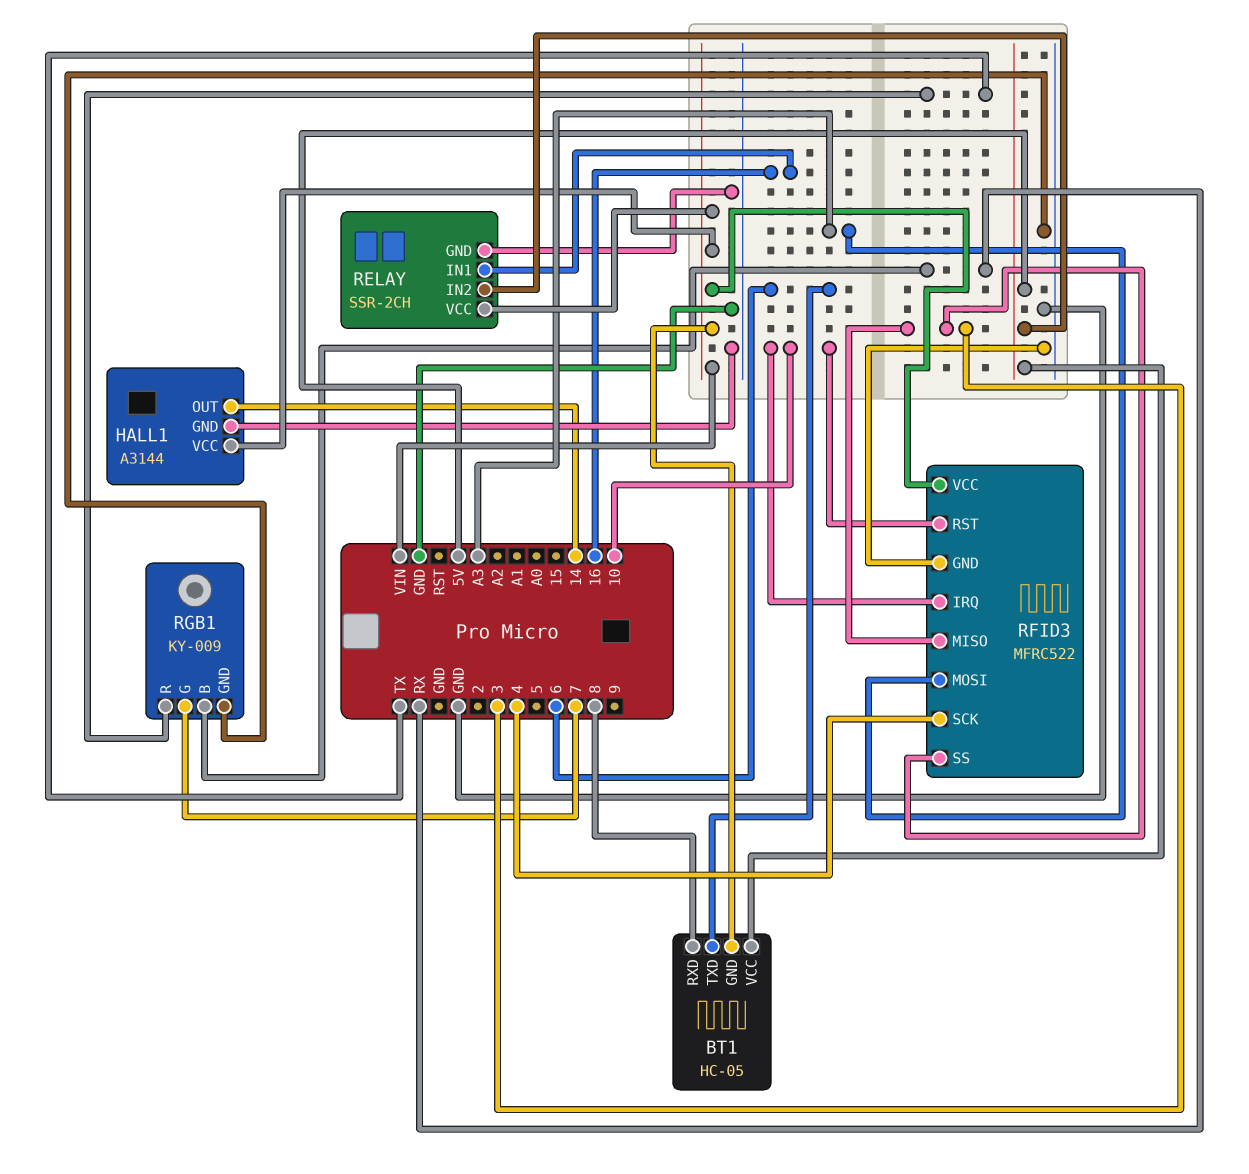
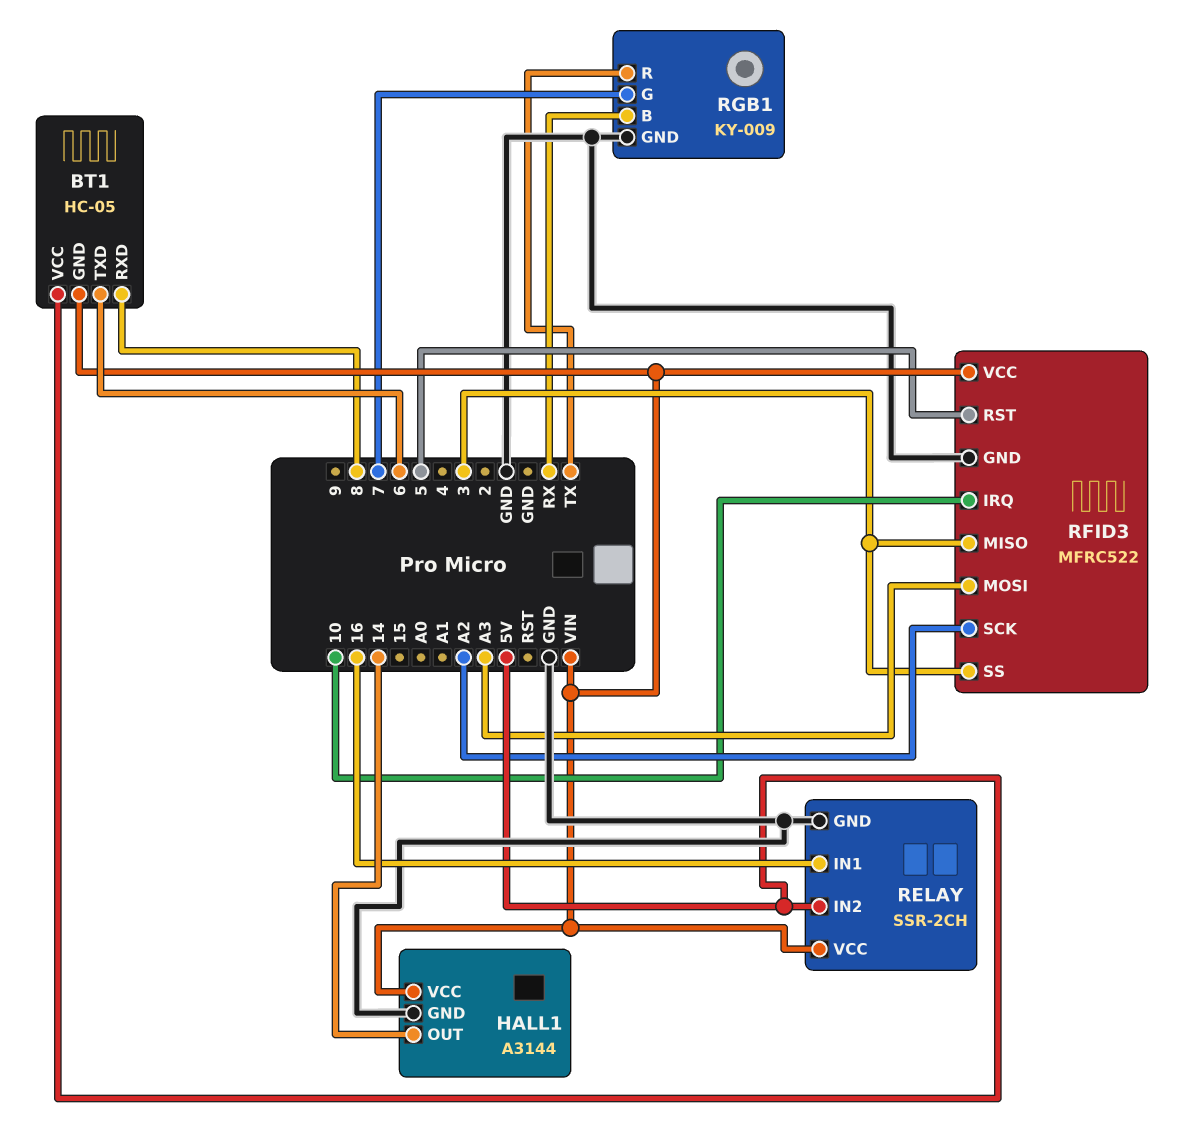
RFID3 pin RST: 10 -> 5
RFID3 pin SCK: 4 -> A2

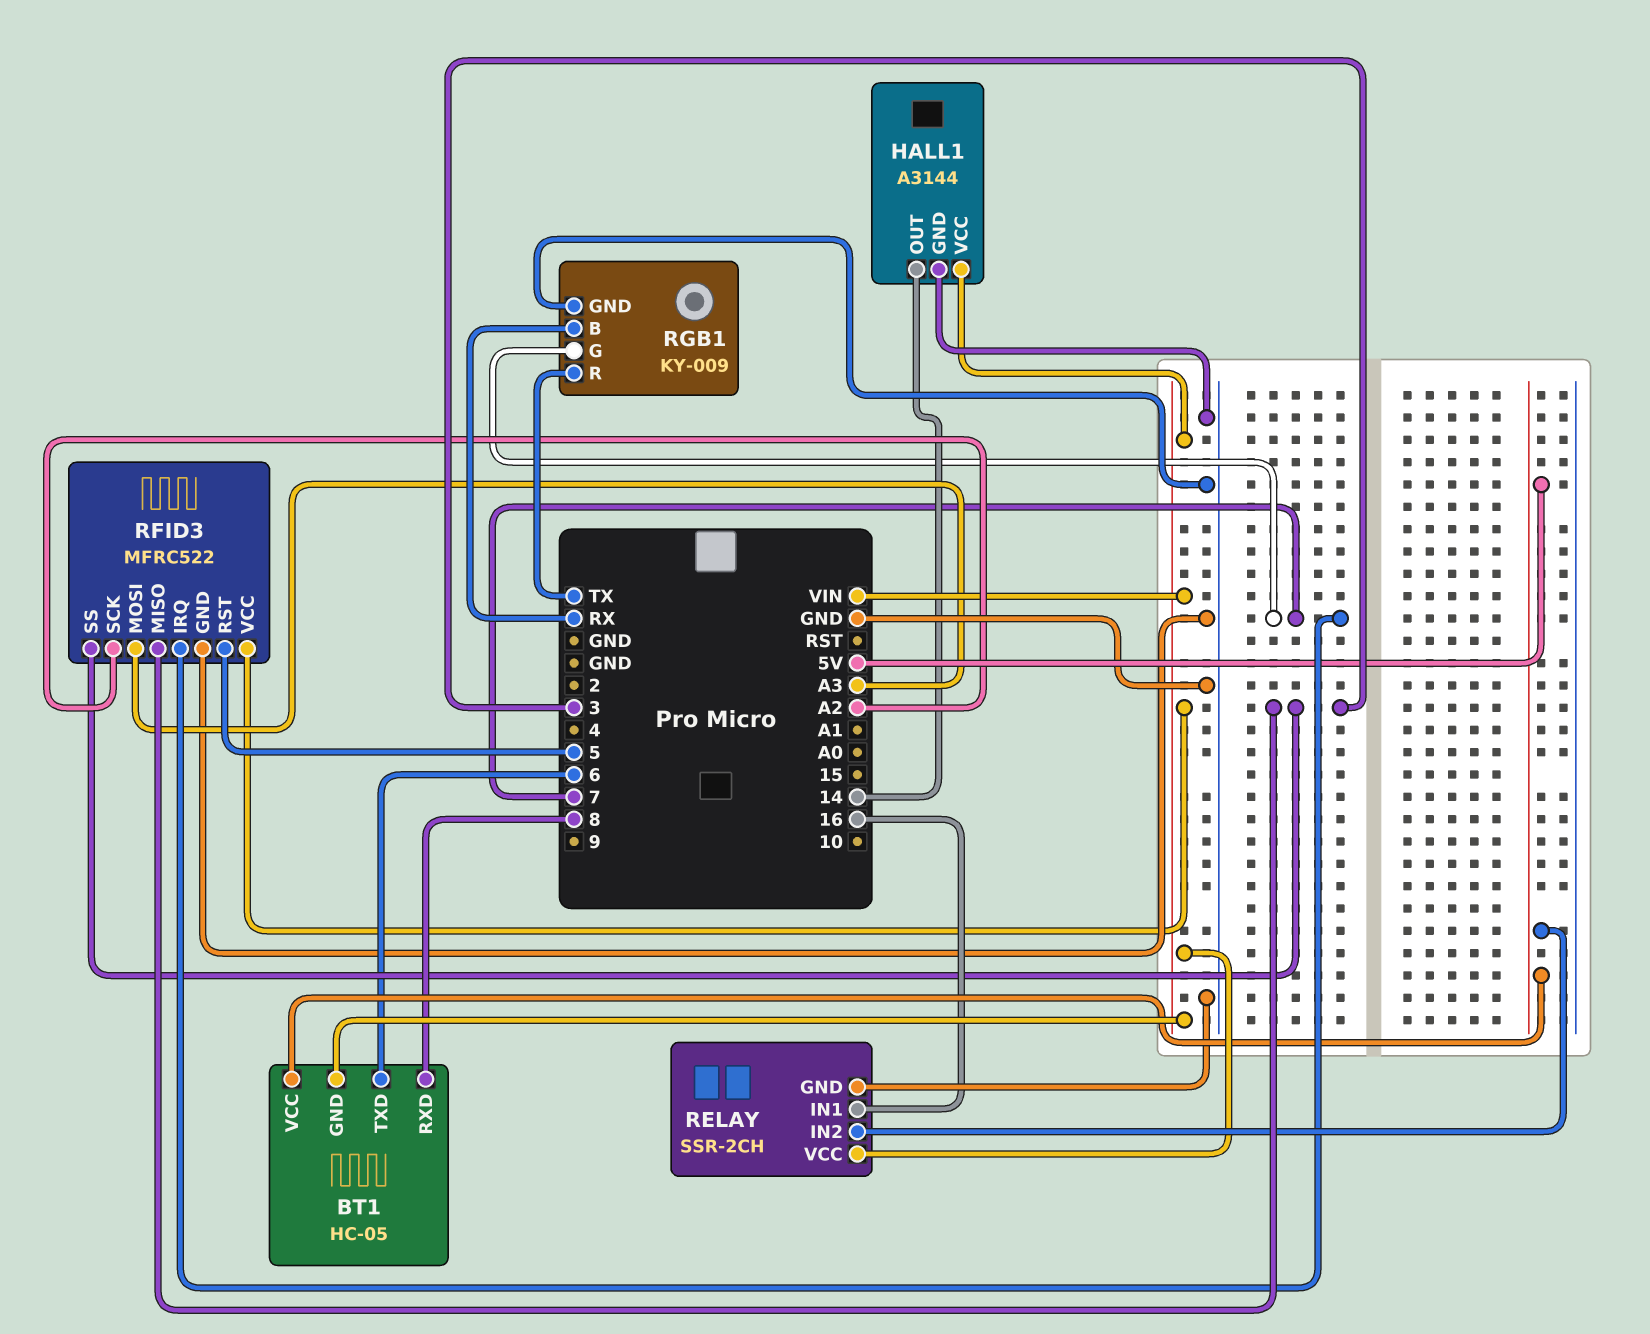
RFID3 pin IRQ: 10 -> 7

